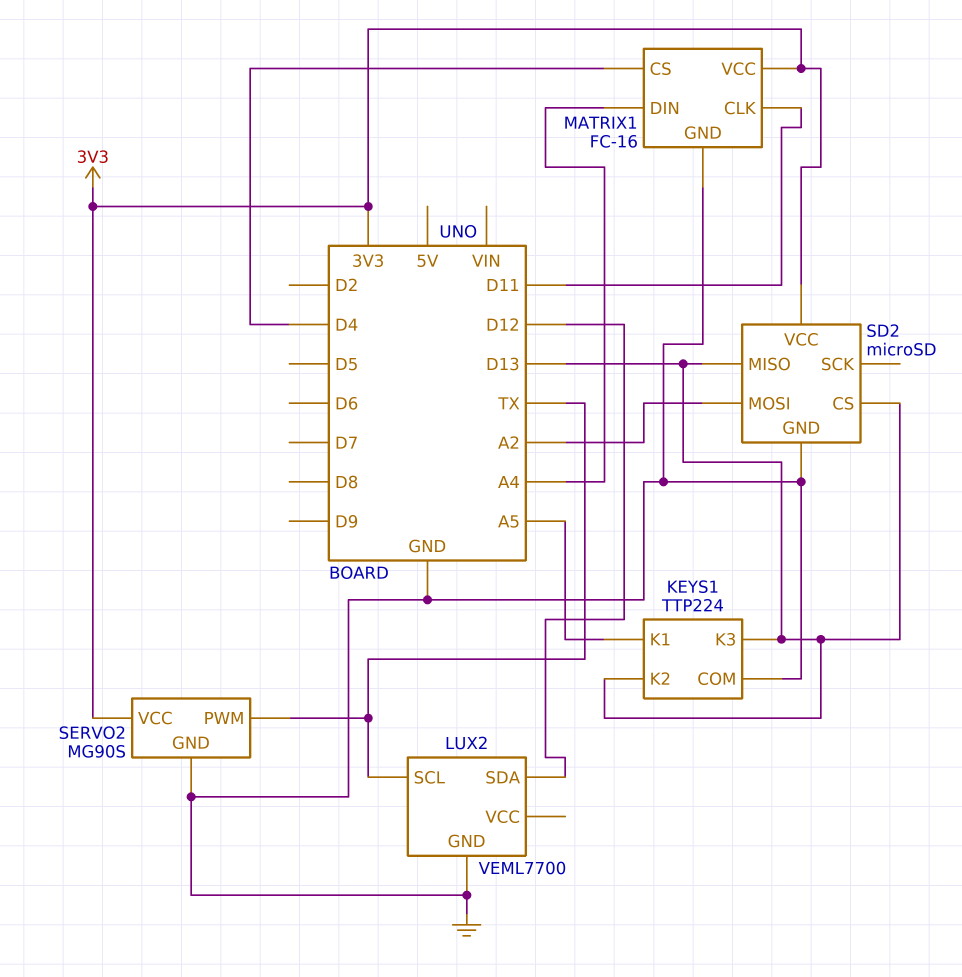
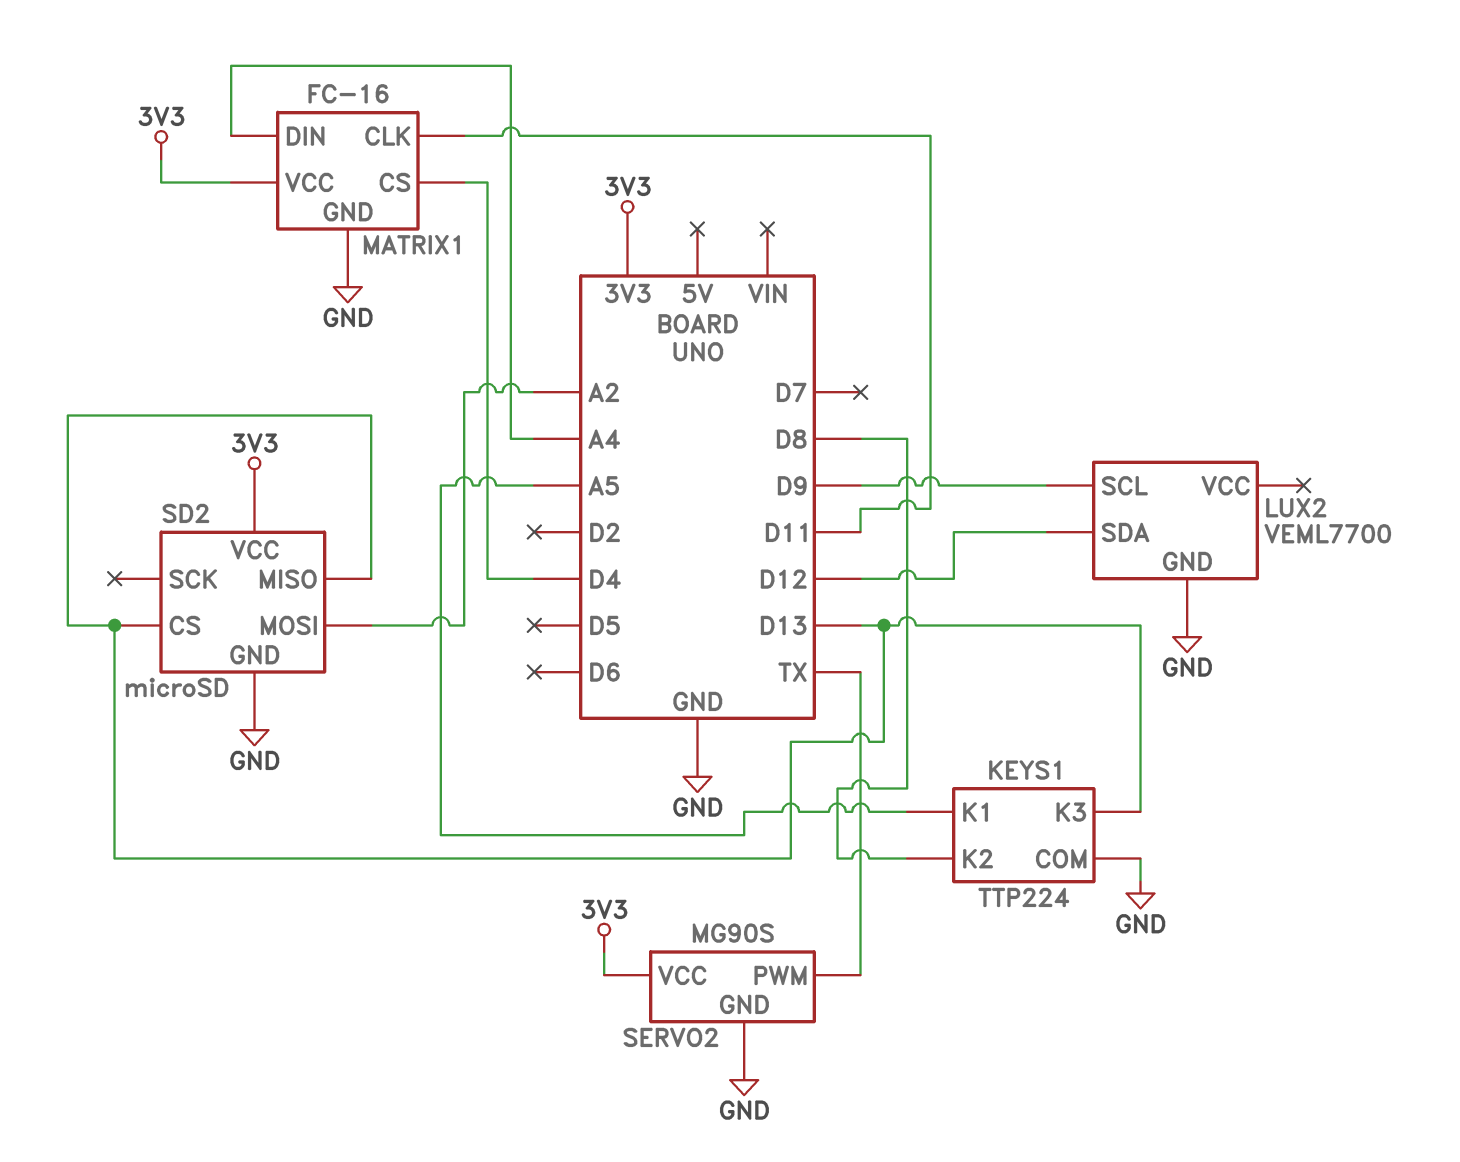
KEYS1 pin K2: D13 -> D8
LUX2 pin SCL: TX -> D9

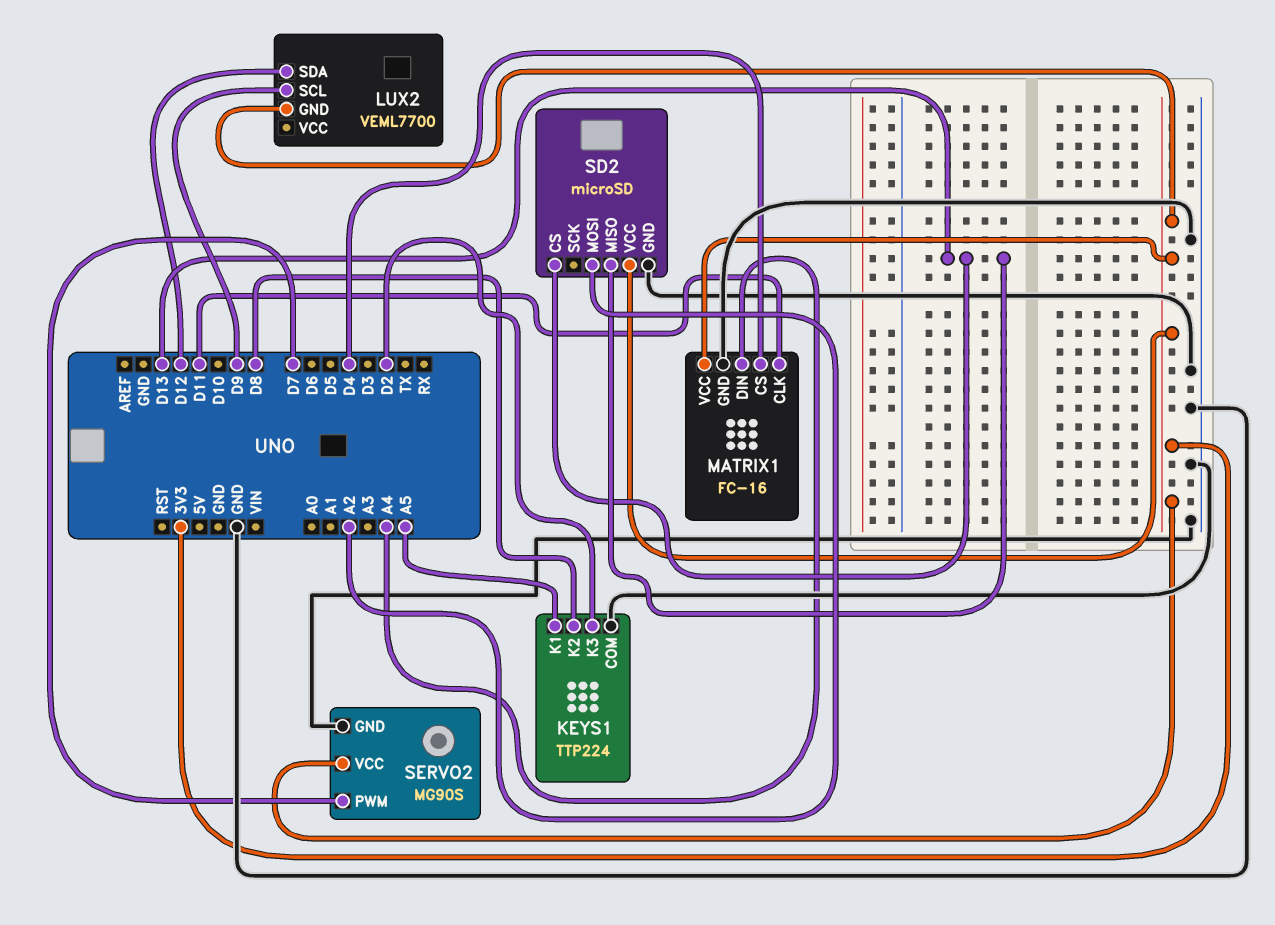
KEYS1 pin K3: D13 -> D2
LUX2 pin GND: GND -> 3V3
SERVO2 pin PWM: TX -> D7

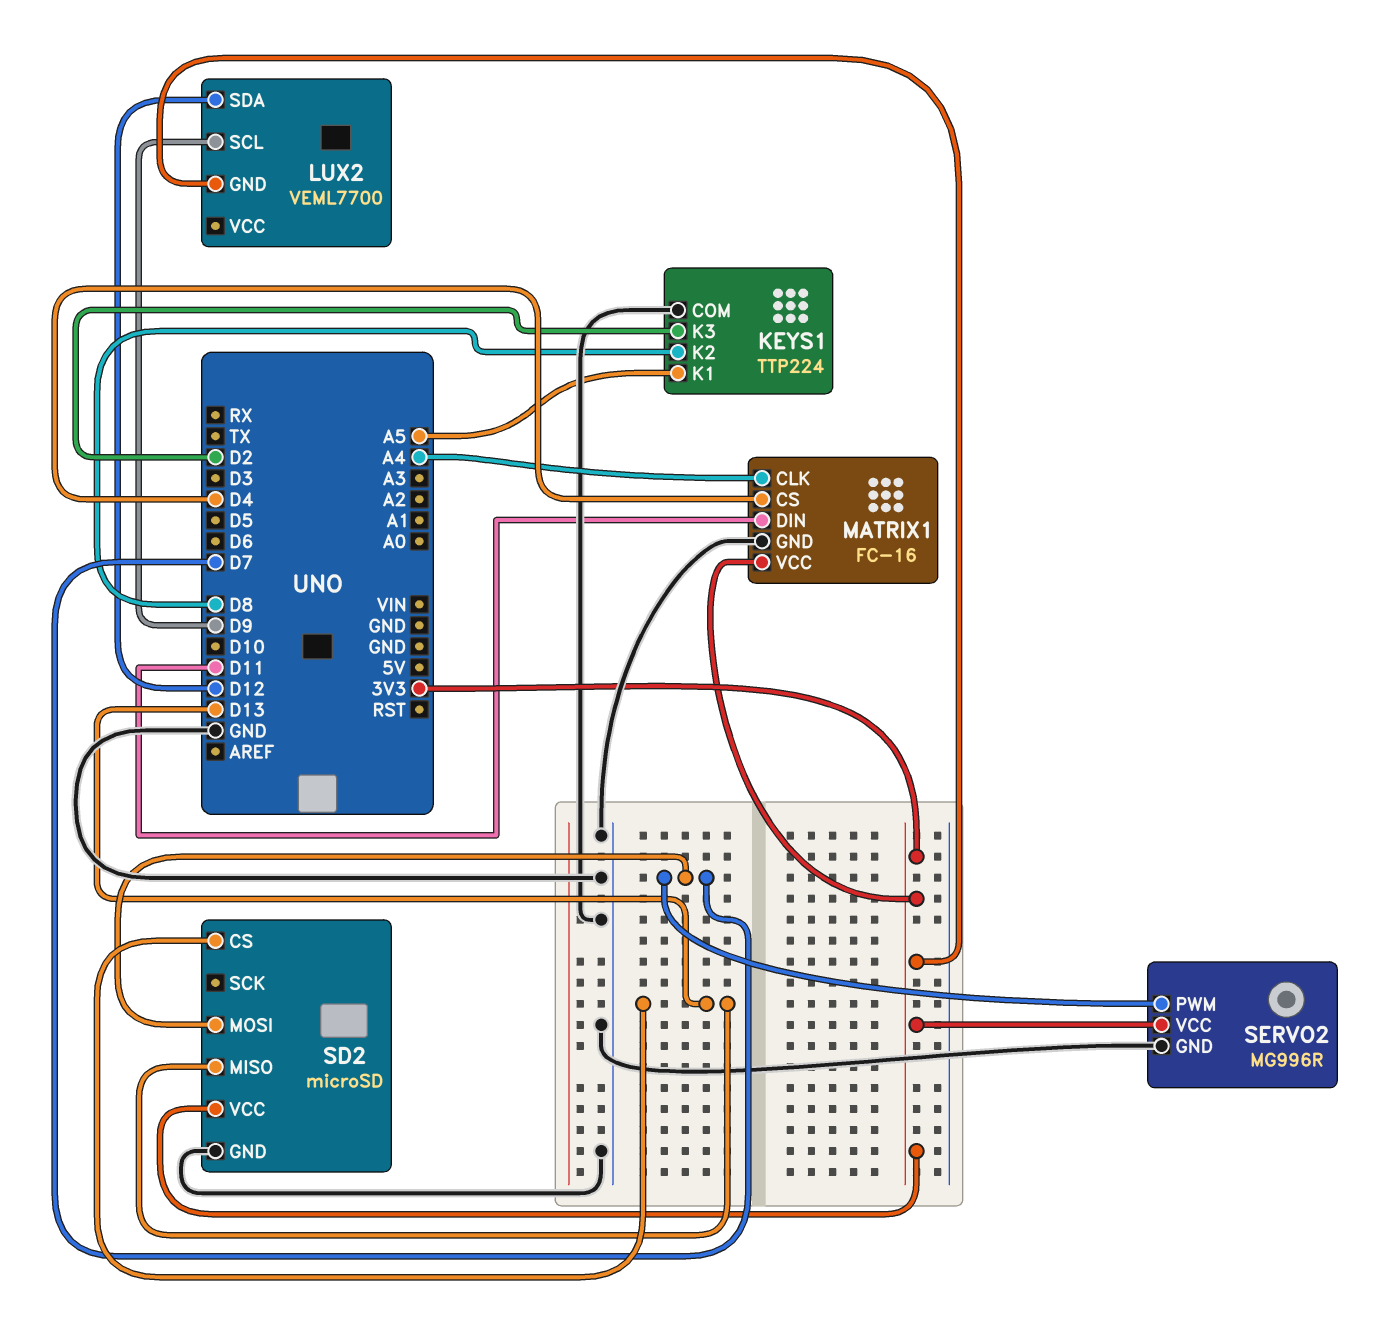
MATRIX1 pin CLK: D11 -> A4
MATRIX1 pin DIN: A4 -> D11
SD2 pin MOSI: A2 -> D7
SERVO2: MG90S -> MG996R

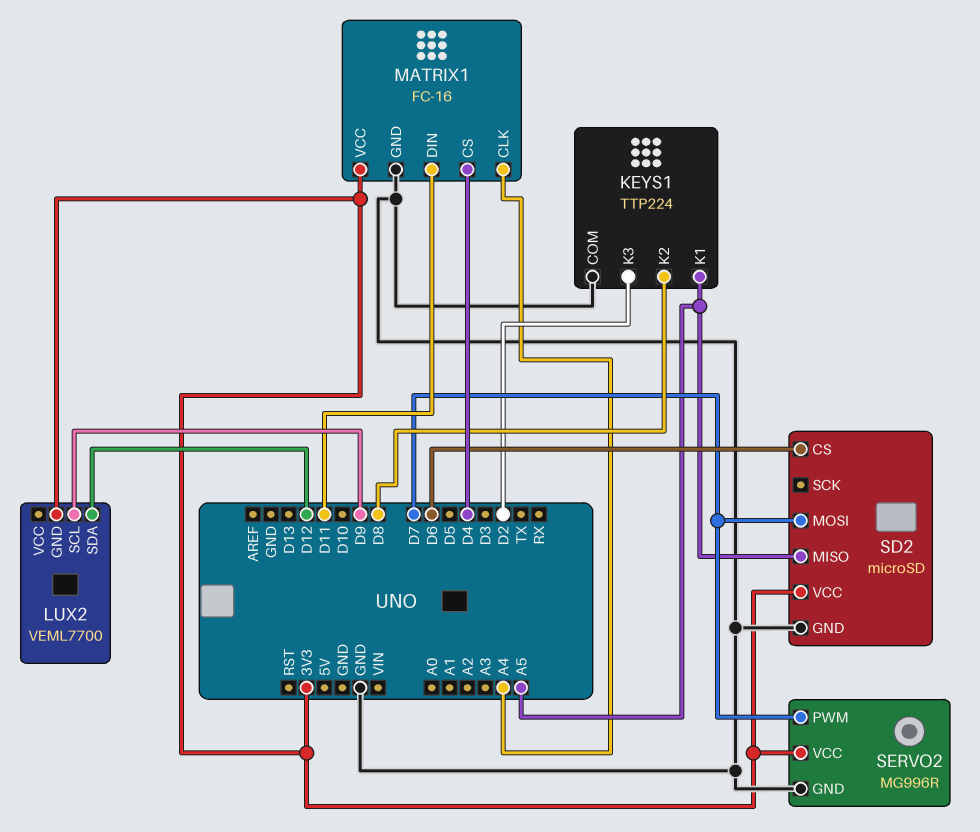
SD2 pin CS: D13 -> D6
SD2 pin MISO: D13 -> A5

